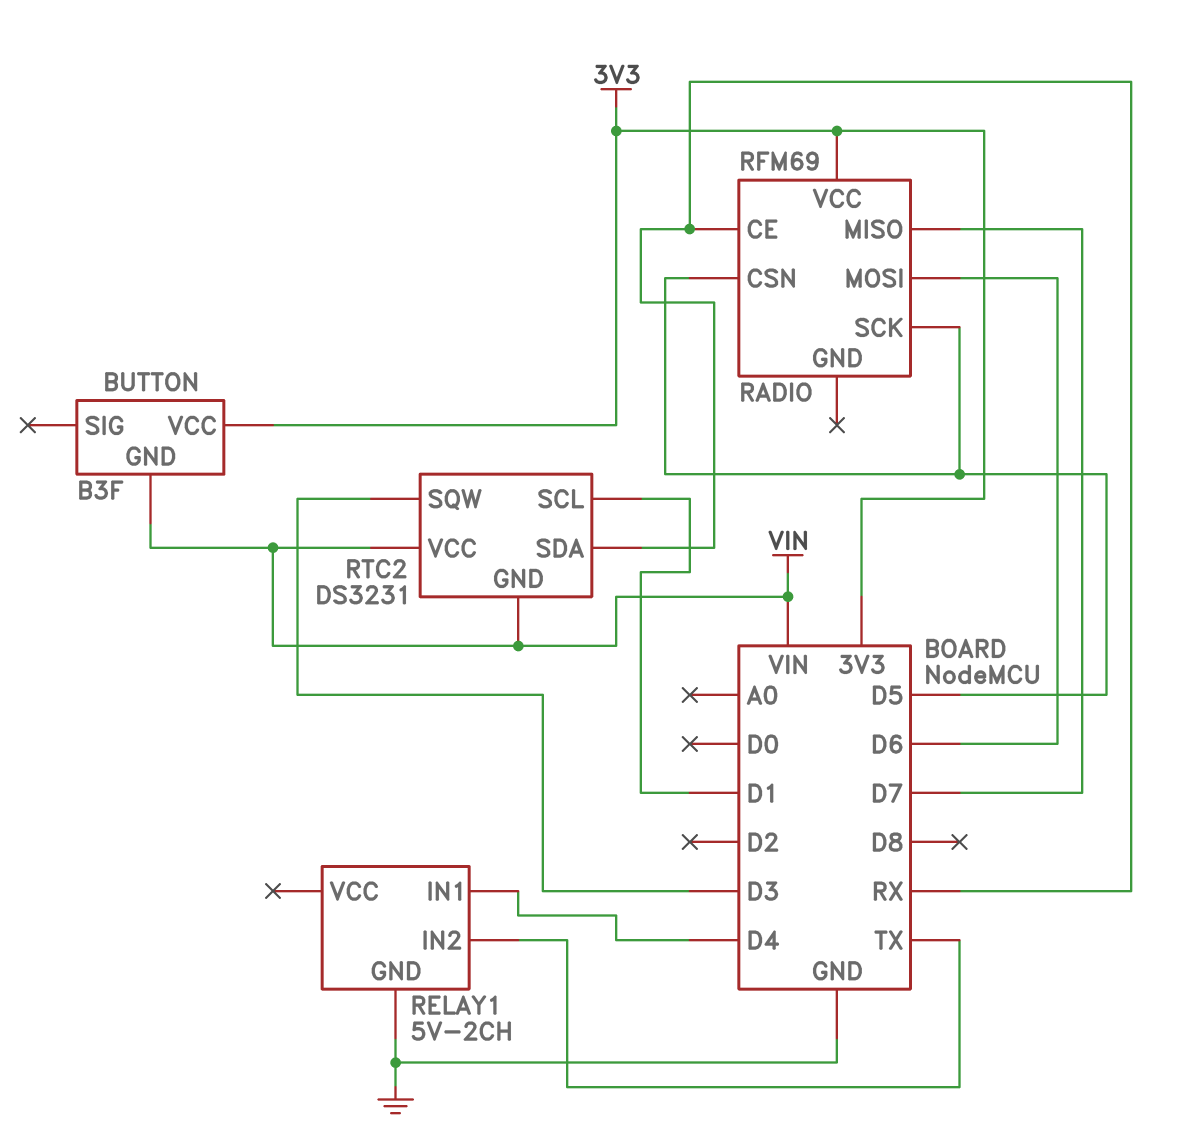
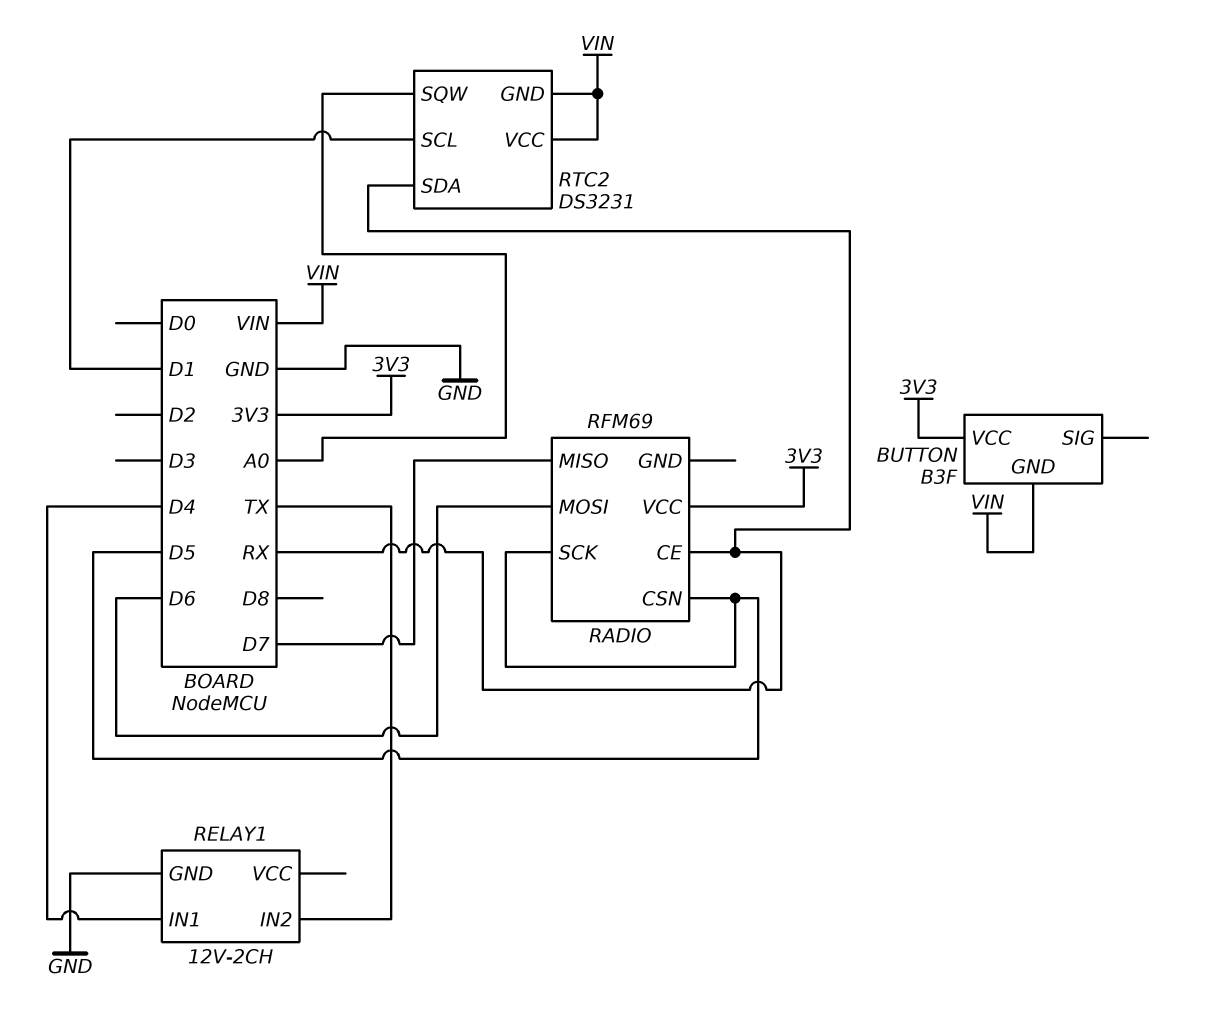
RELAY1: 5V-2CH -> 12V-2CH
RTC2 pin SQW: D3 -> A0

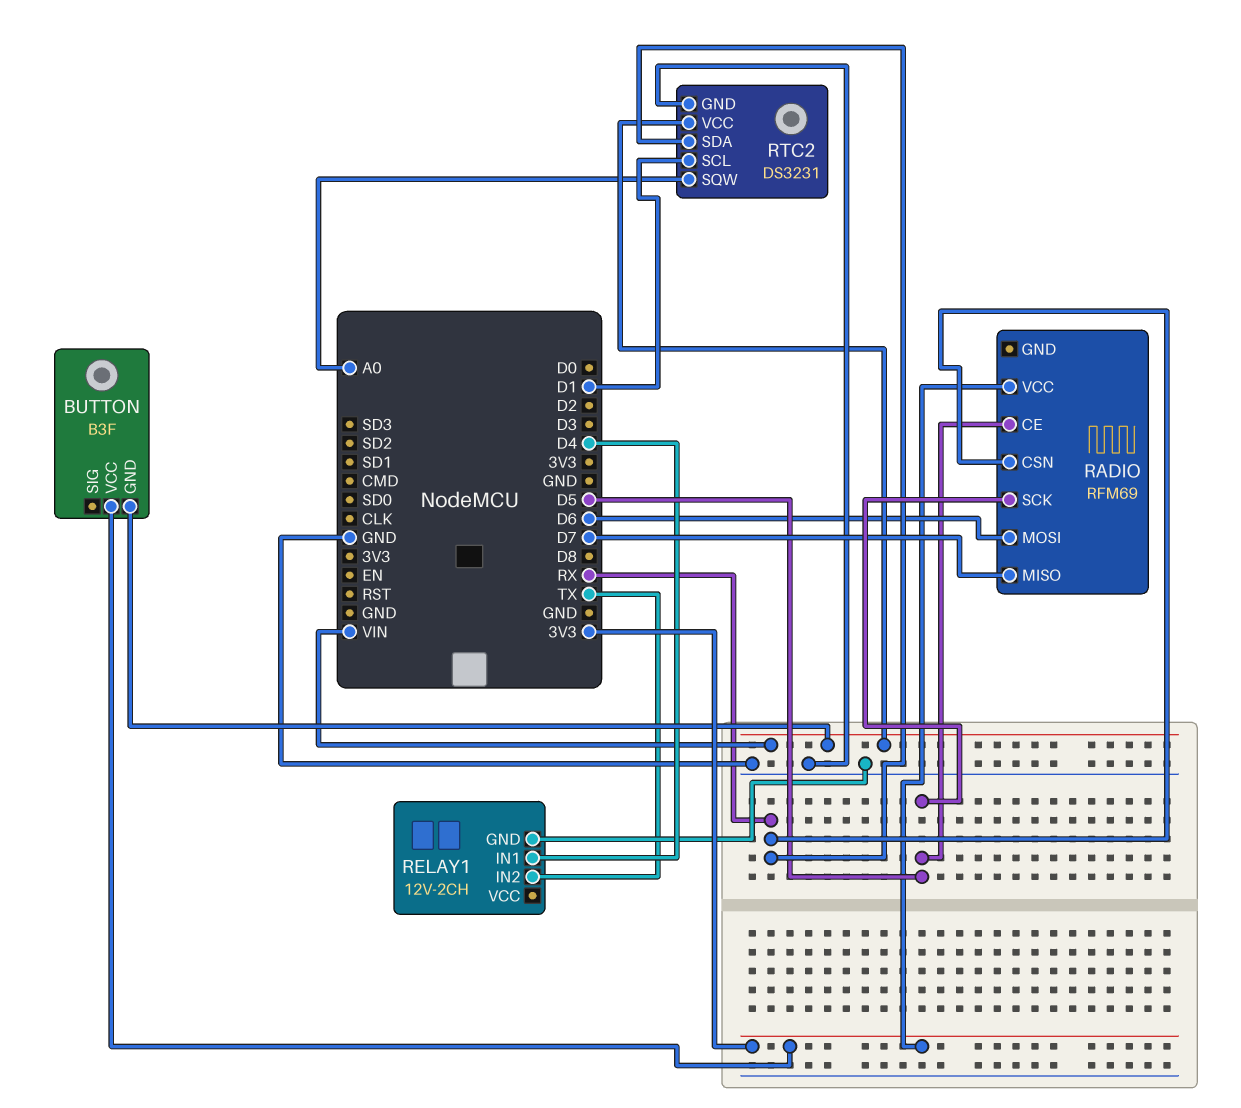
RADIO pin CE: RX -> D5
RADIO pin CSN: D5 -> RX
RTC2 pin GND: VIN -> GND

